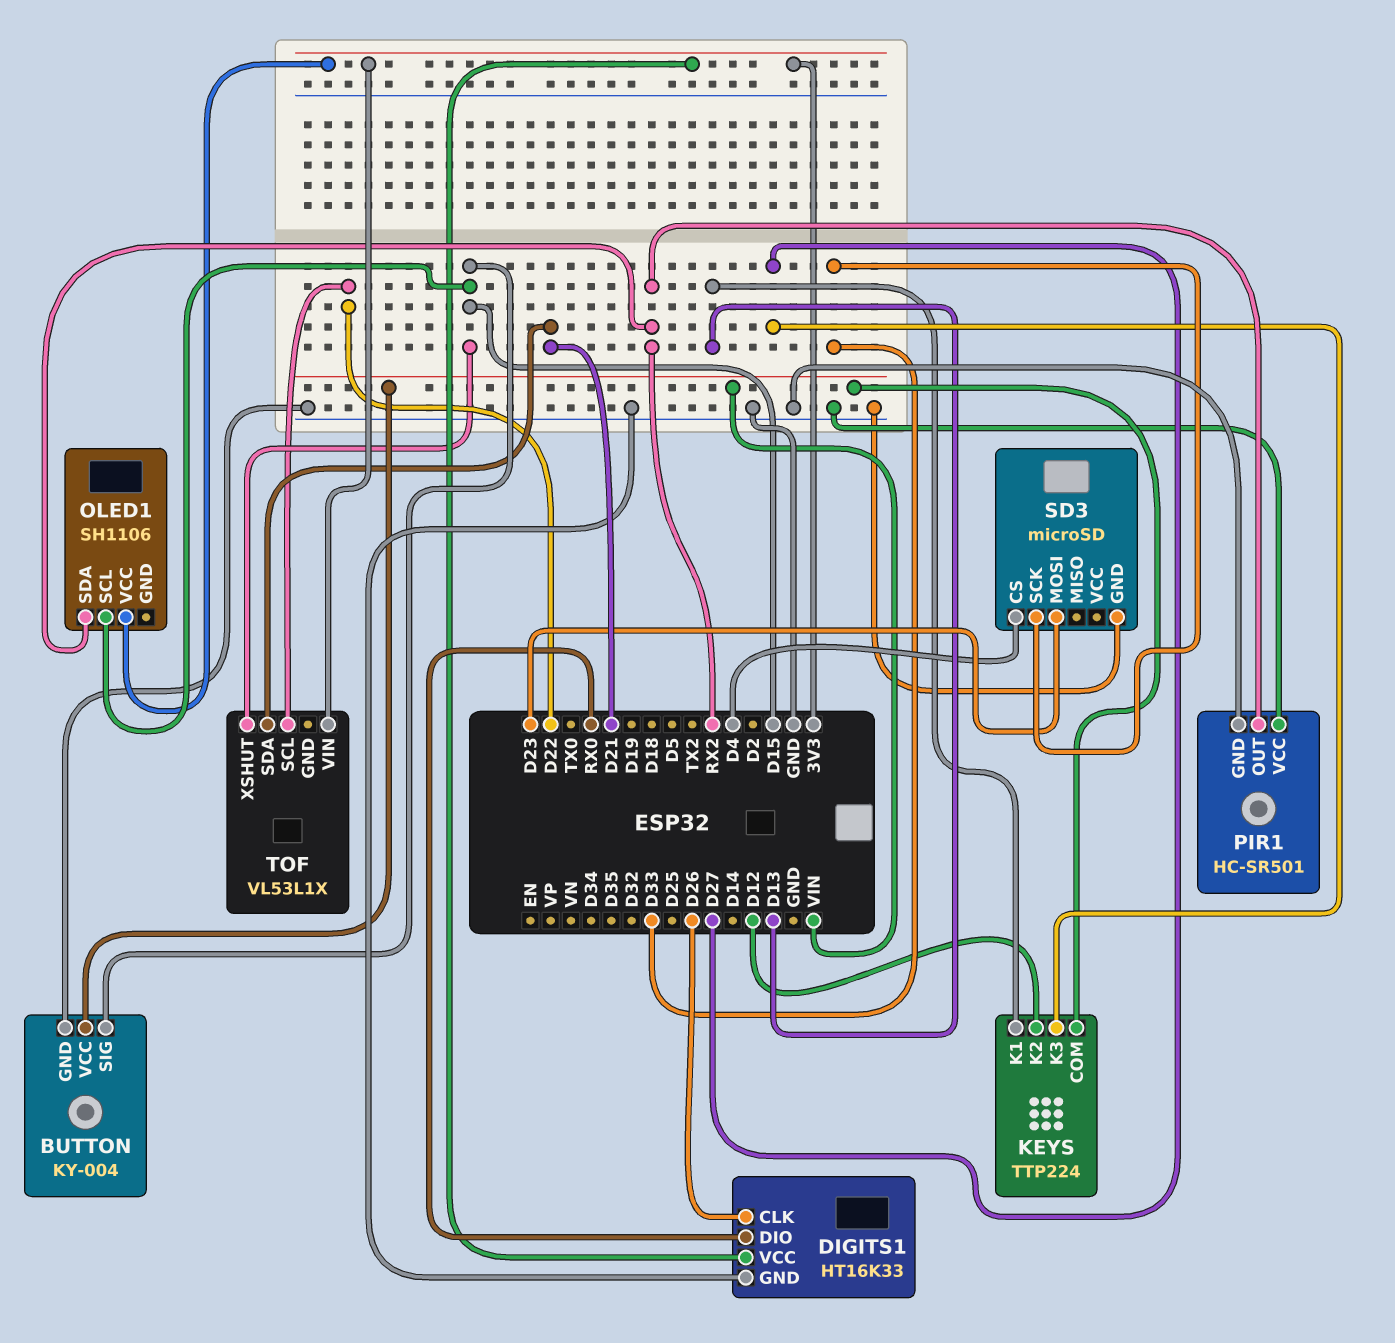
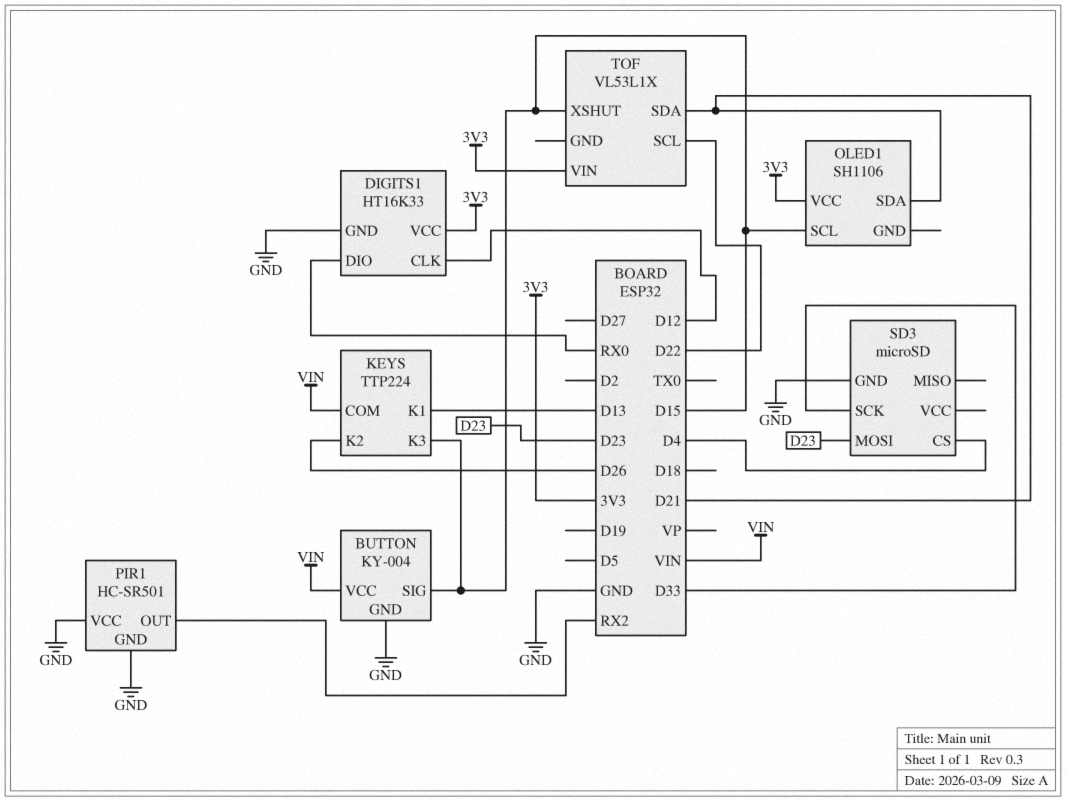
DIGITS1 pin CLK: D26 -> D12
KEYS pin K2: D12 -> D26
KEYS pin K3: D27 -> D15
OLED1 pin SDA: RX2 -> D21

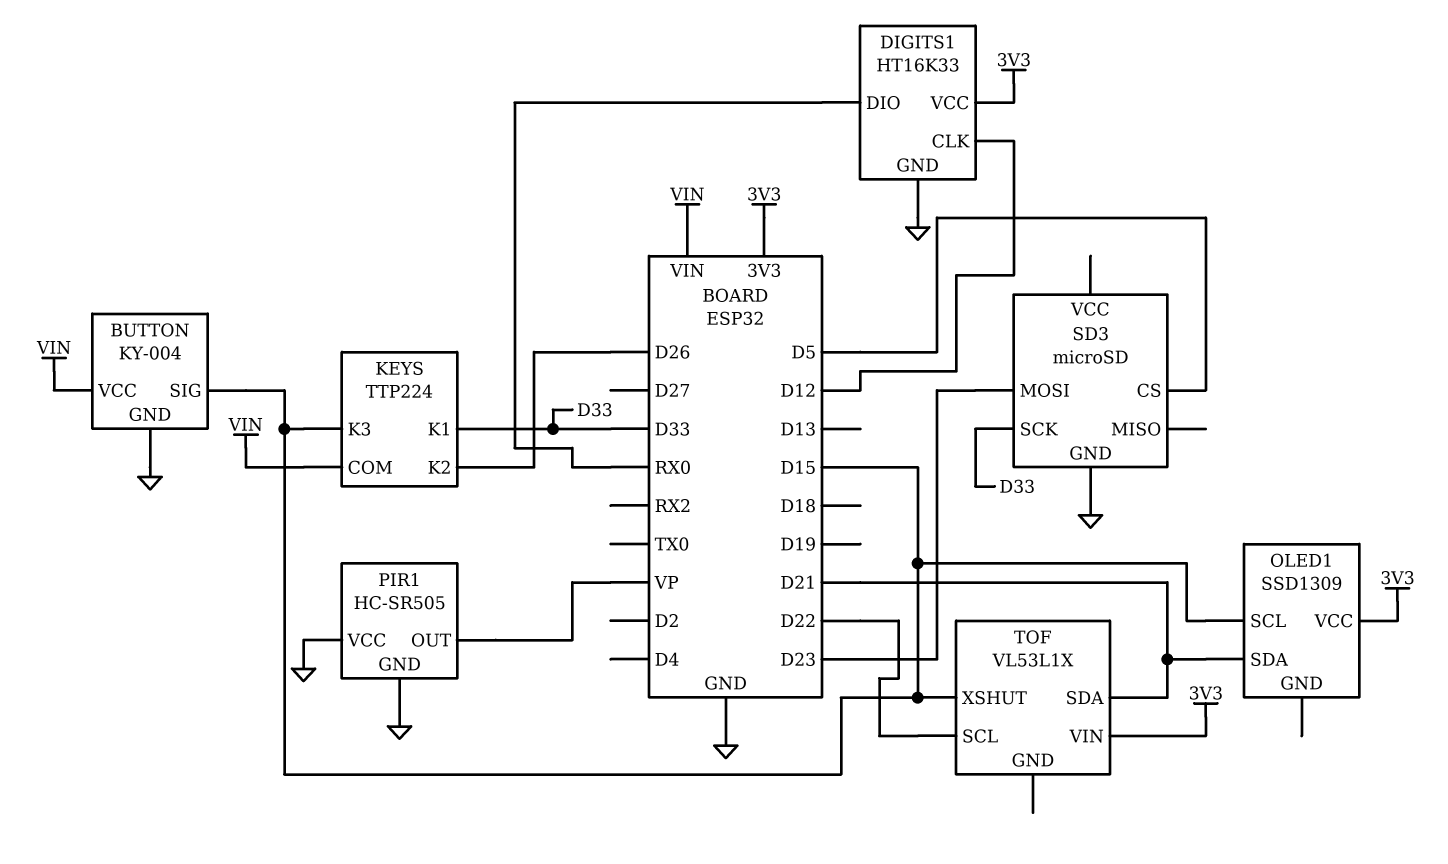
KEYS pin K1: D13 -> D33
OLED1: SH1106 -> SSD1309
PIR1: HC-SR501 -> HC-SR505
PIR1 pin OUT: RX2 -> VP
SD3 pin CS: D4 -> D5

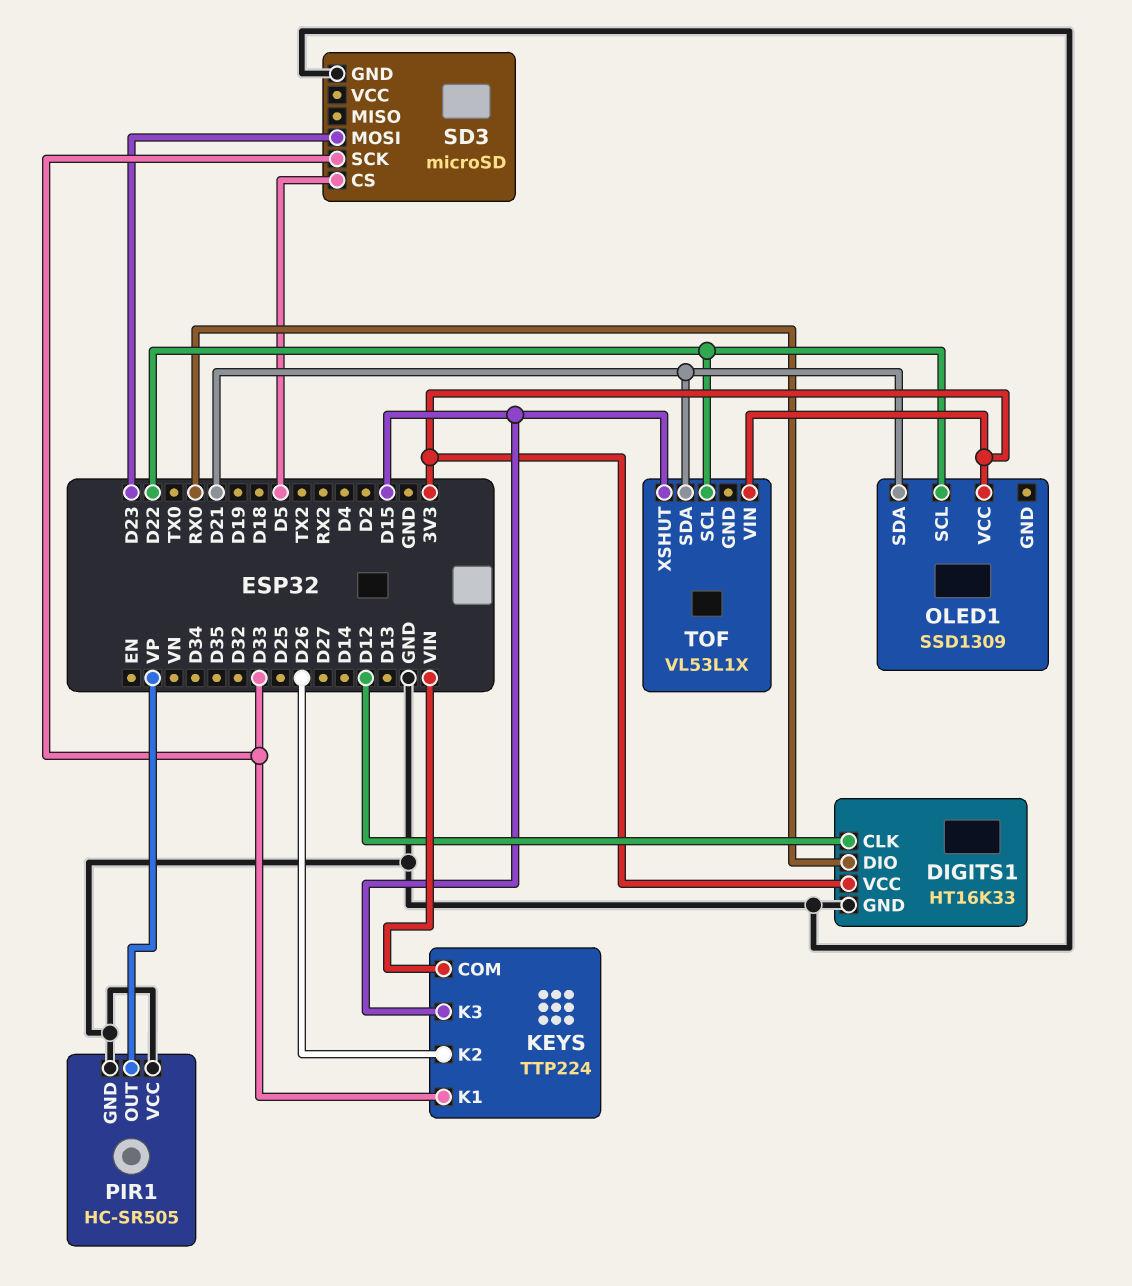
BUTTON: KY-004 -> none
BUTTON pin GND: GND -> none
BUTTON pin SIG: D15 -> none
BUTTON pin VCC: VIN -> none
OLED1 pin SCL: D15 -> D22

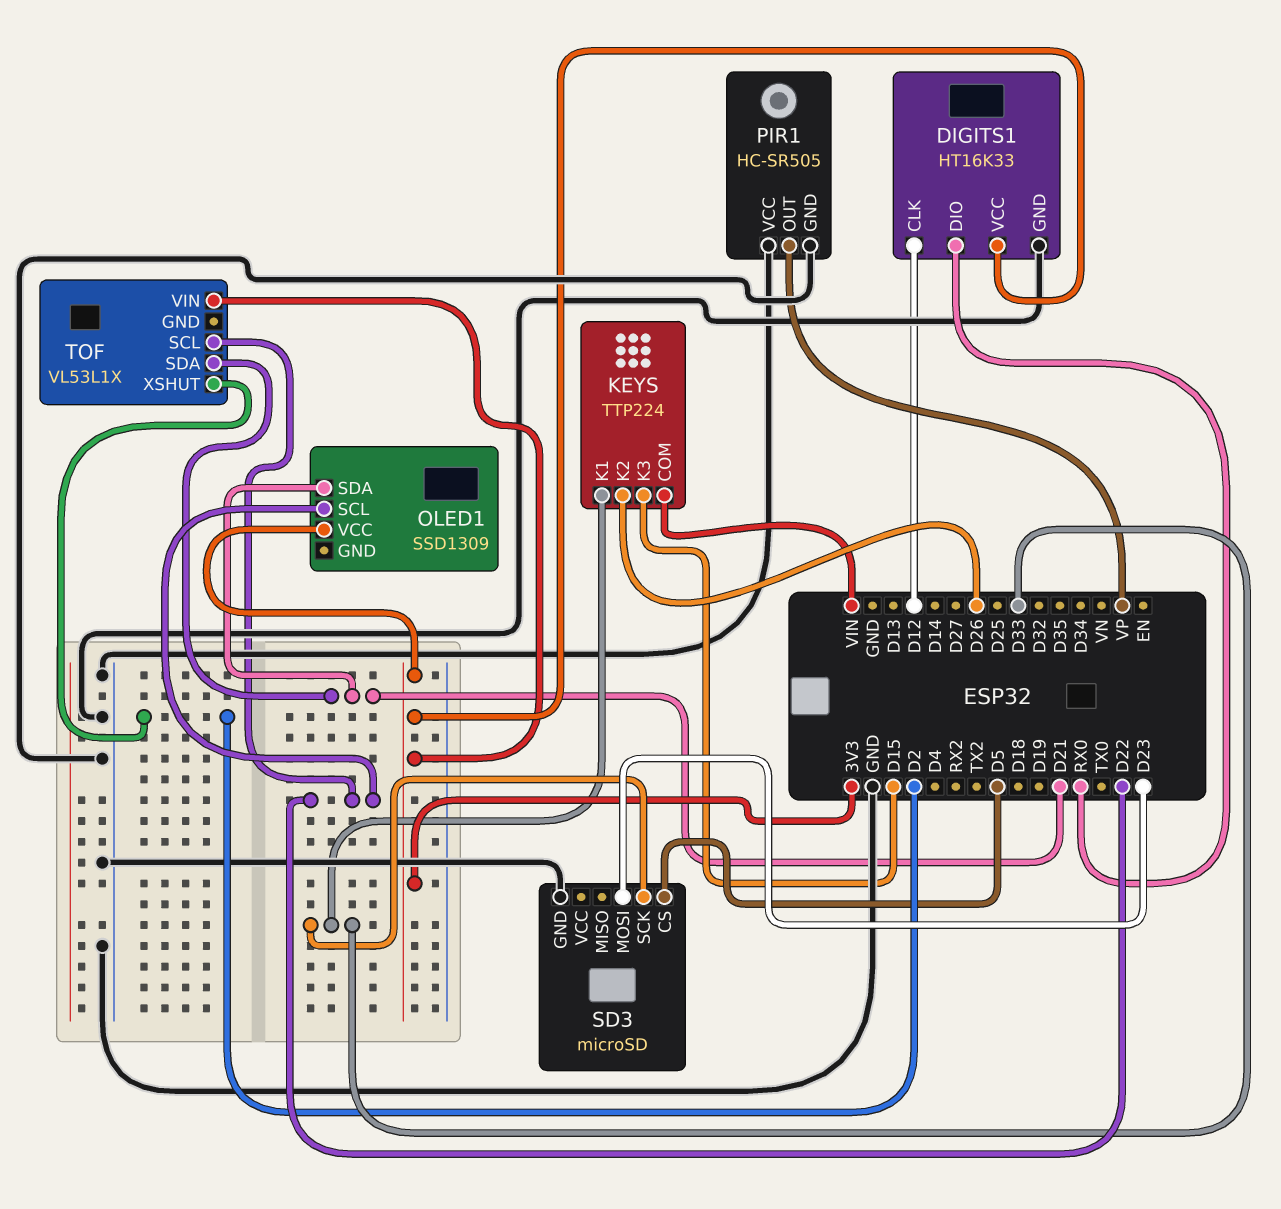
TOF pin XSHUT: D15 -> D2

